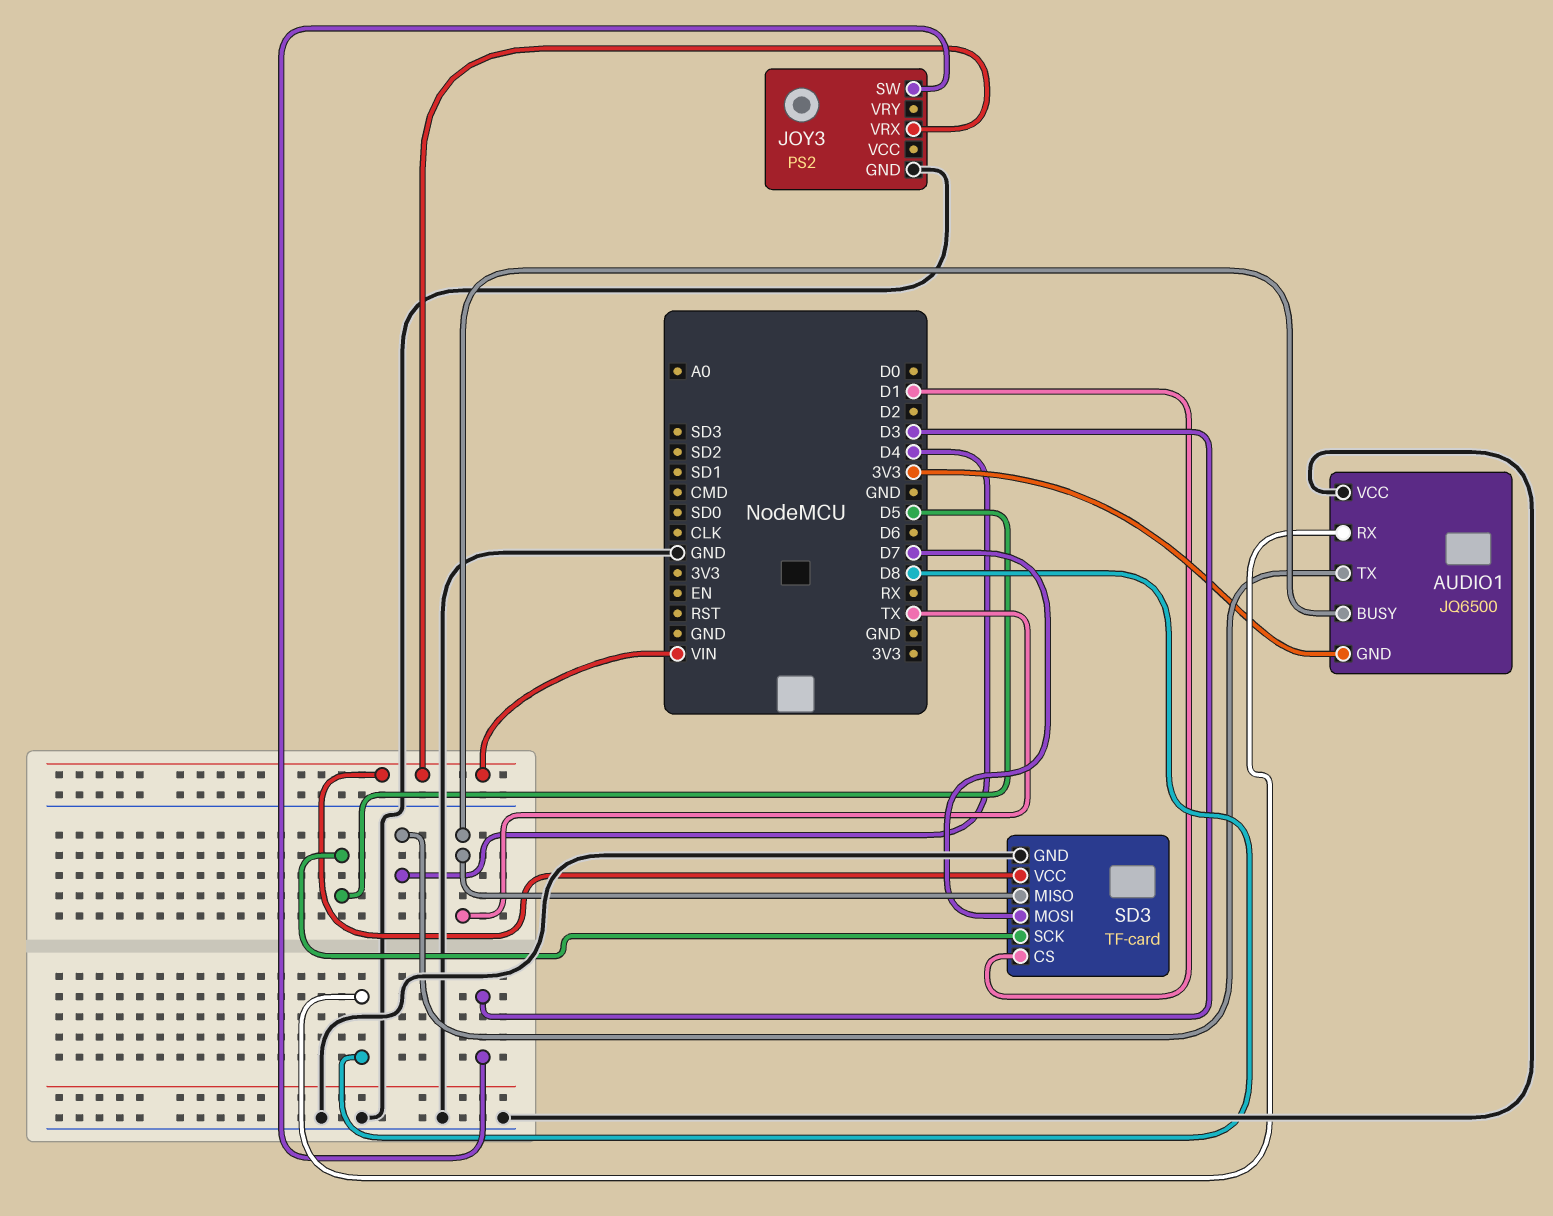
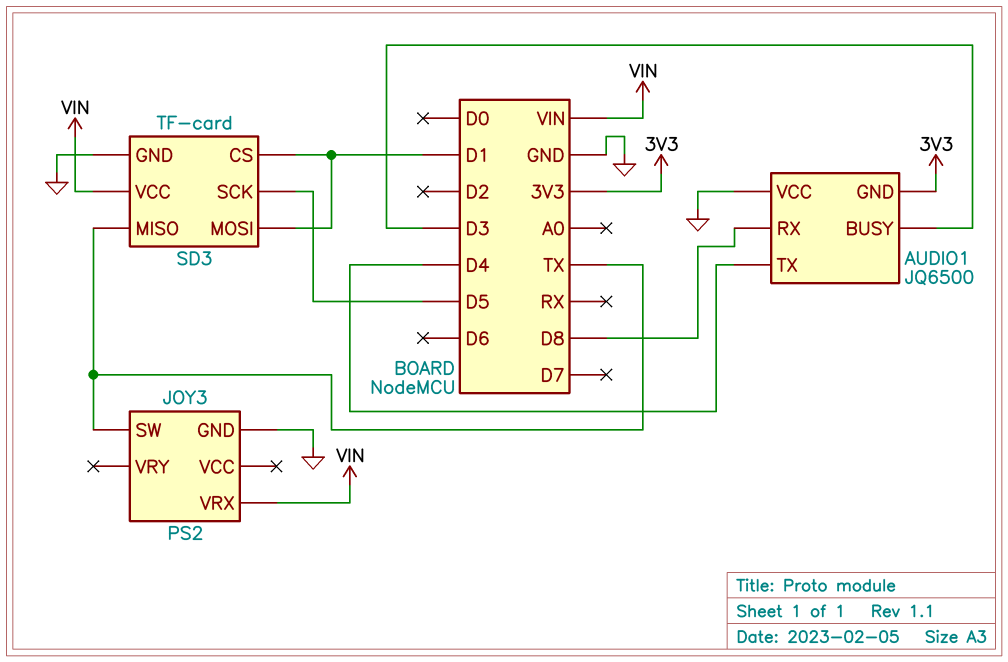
AUDIO1 pin BUSY: TX -> D3
JOY3 pin SW: D3 -> TX
SD3 pin MOSI: D7 -> D1

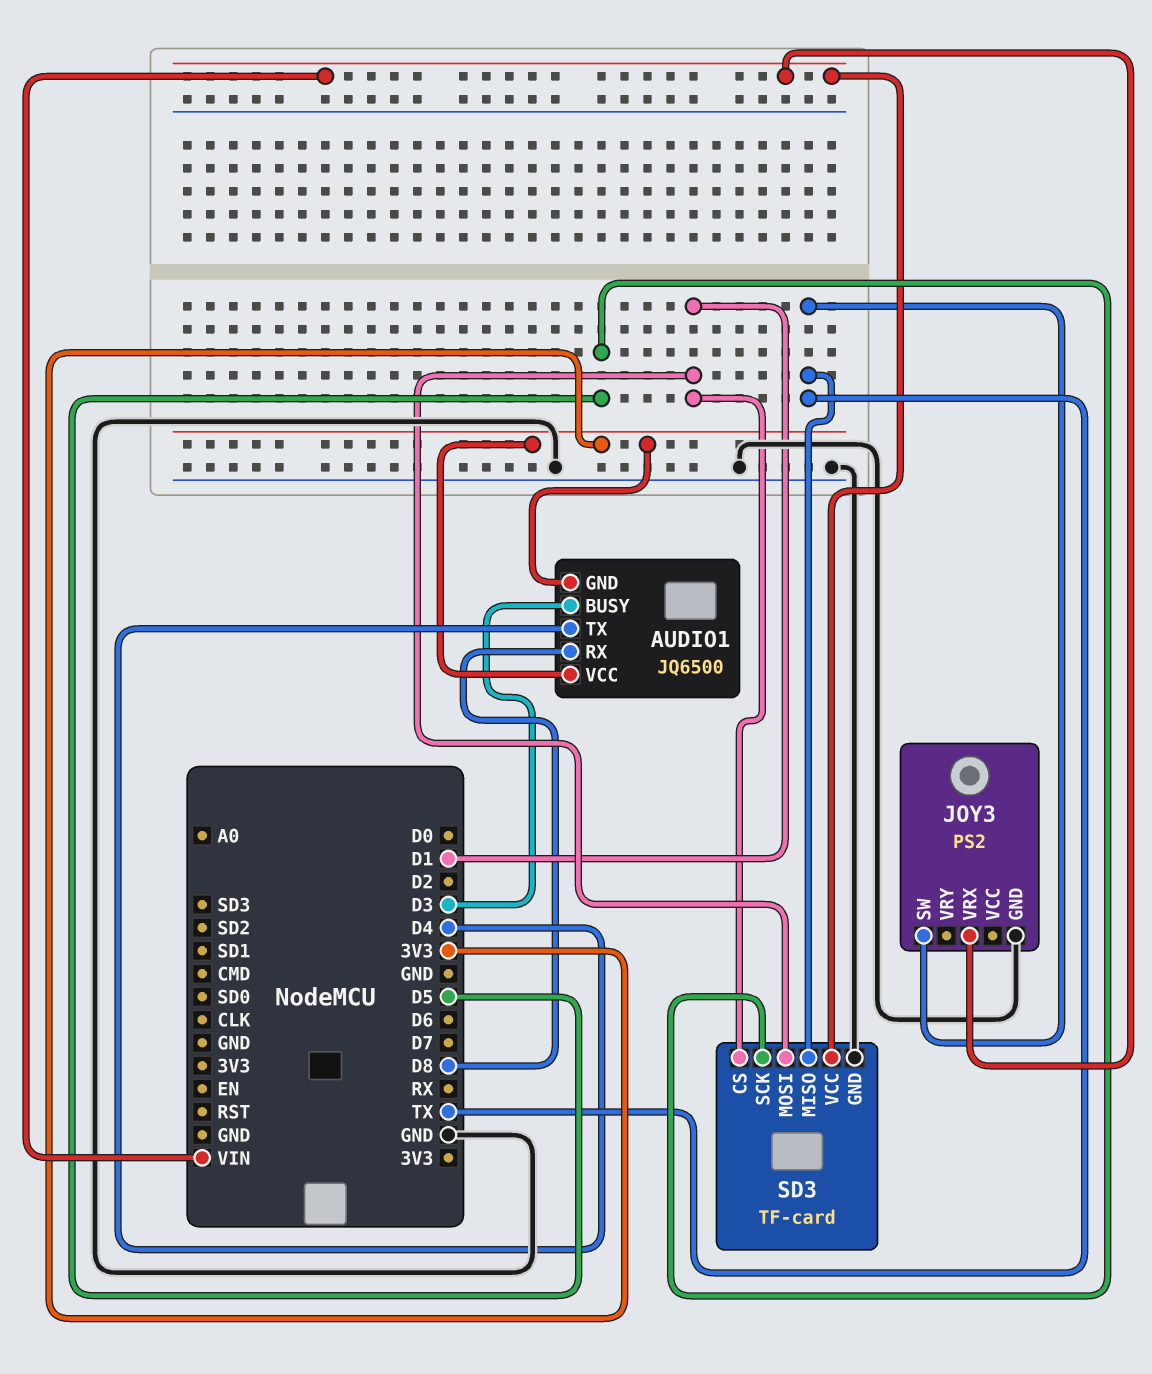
AUDIO1 pin VCC: GND -> 3V3

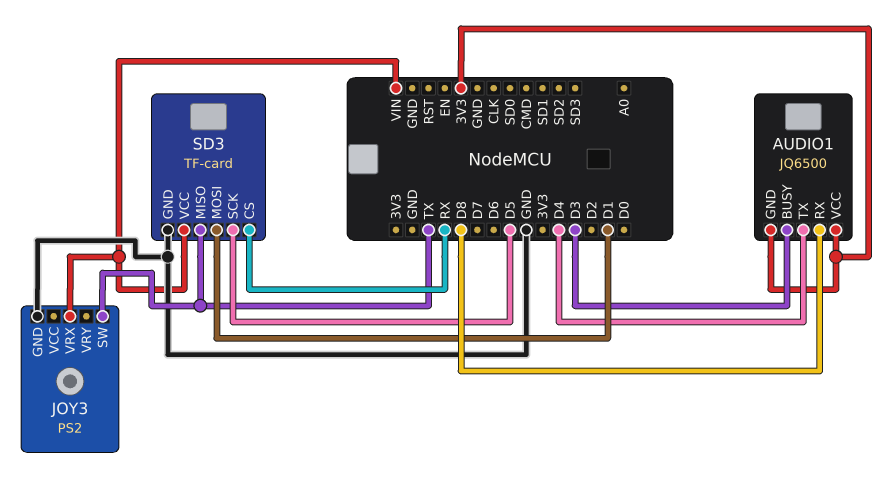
SD3 pin CS: D1 -> RX

